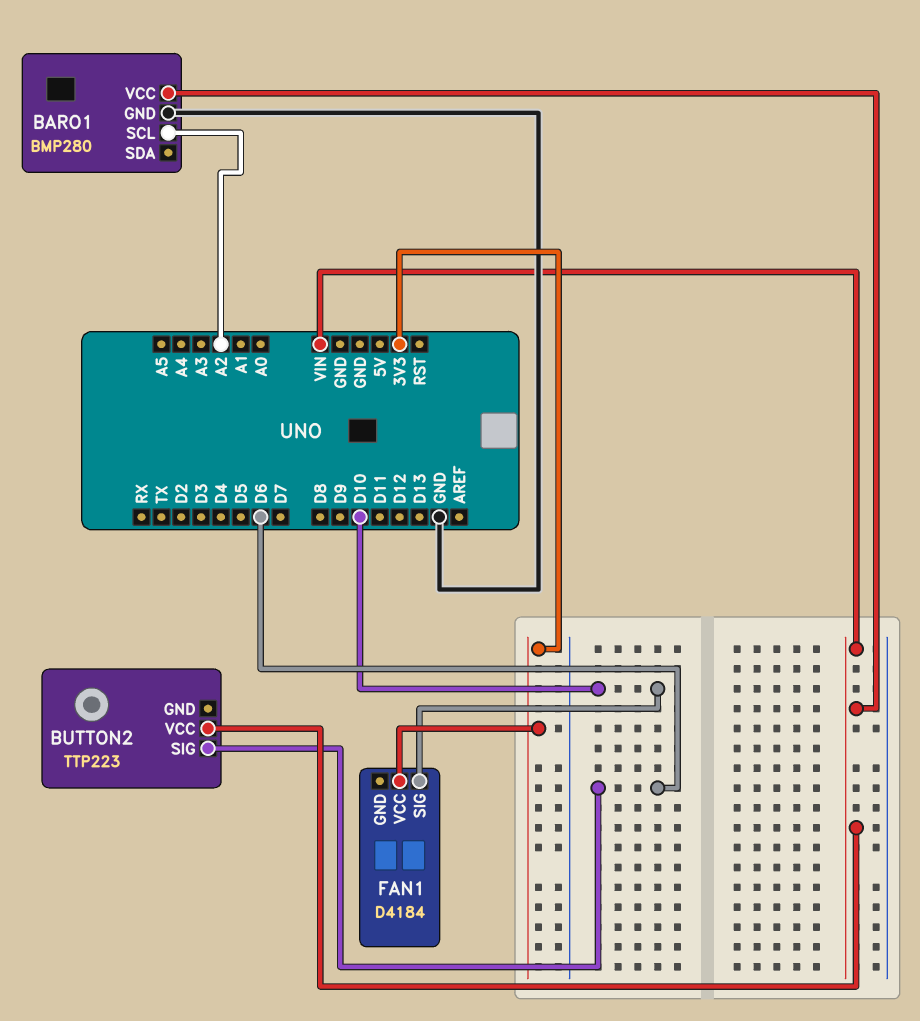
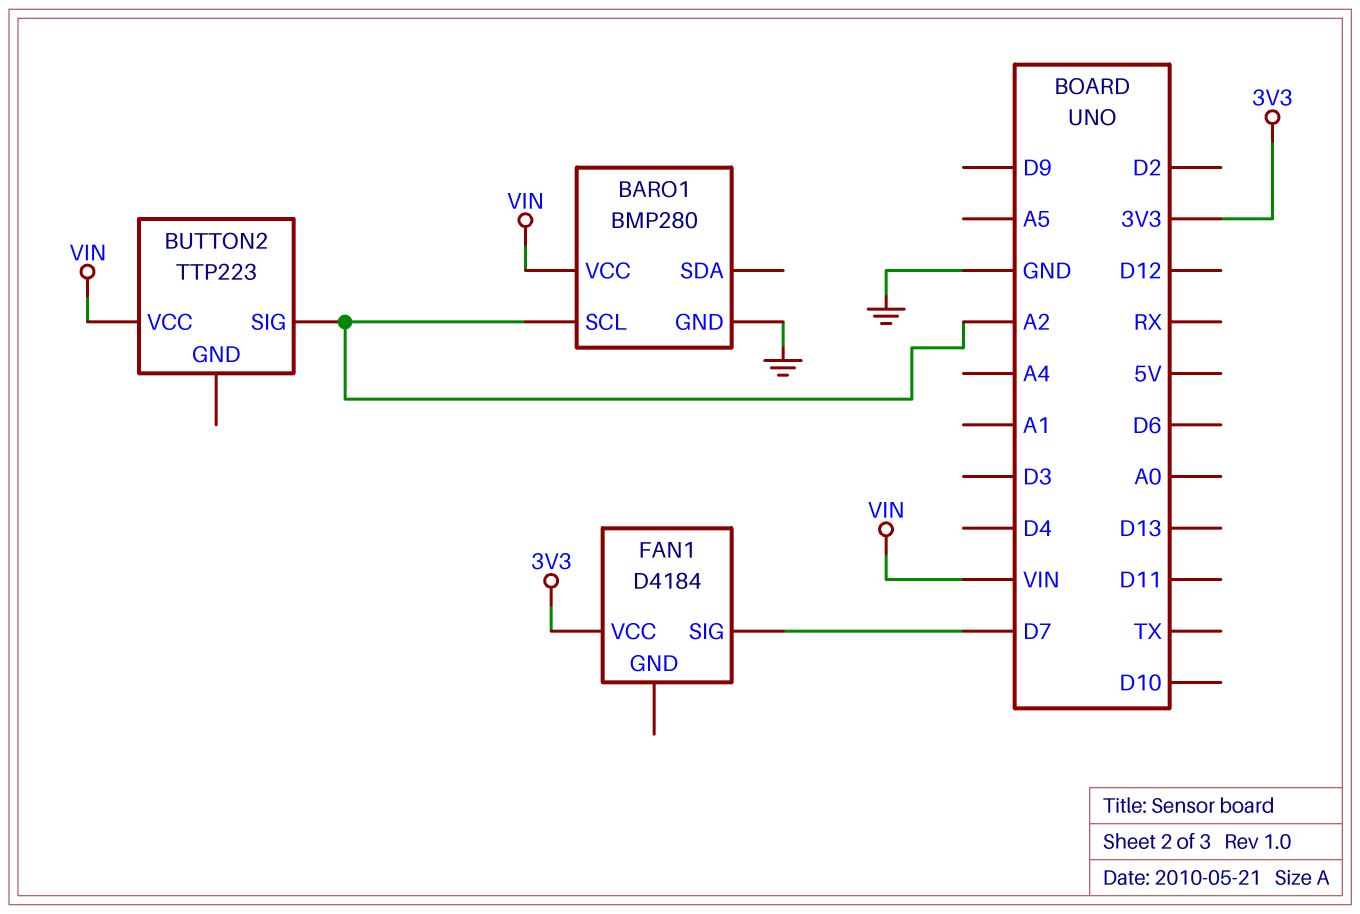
BUTTON2 pin SIG: D6 -> A2
FAN1 pin SIG: D10 -> D7

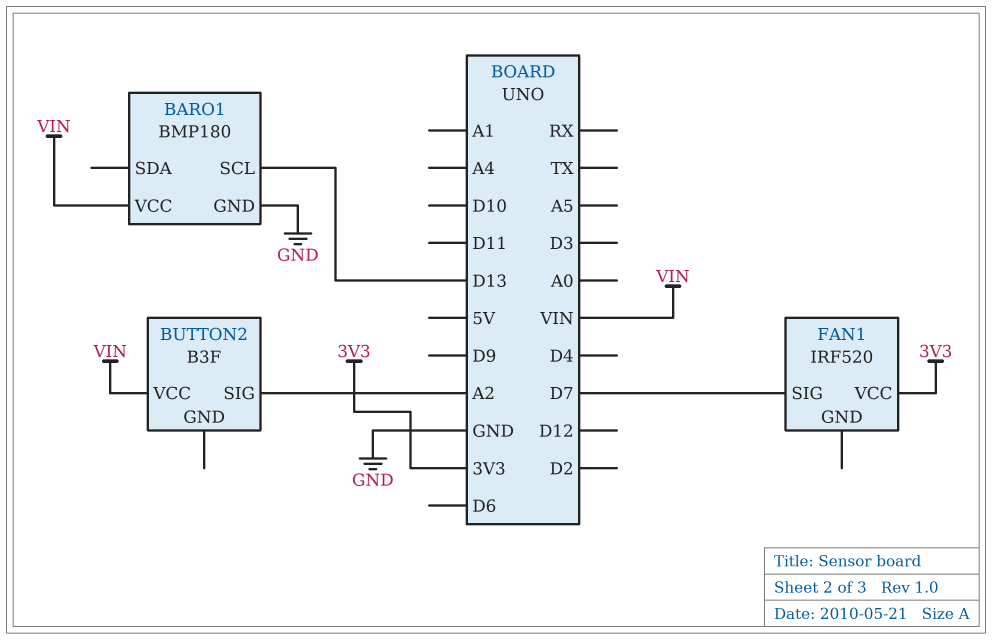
BARO1: BMP280 -> BMP180
BARO1 pin SCL: A2 -> D13
BUTTON2: TTP223 -> B3F
FAN1: D4184 -> IRF520

